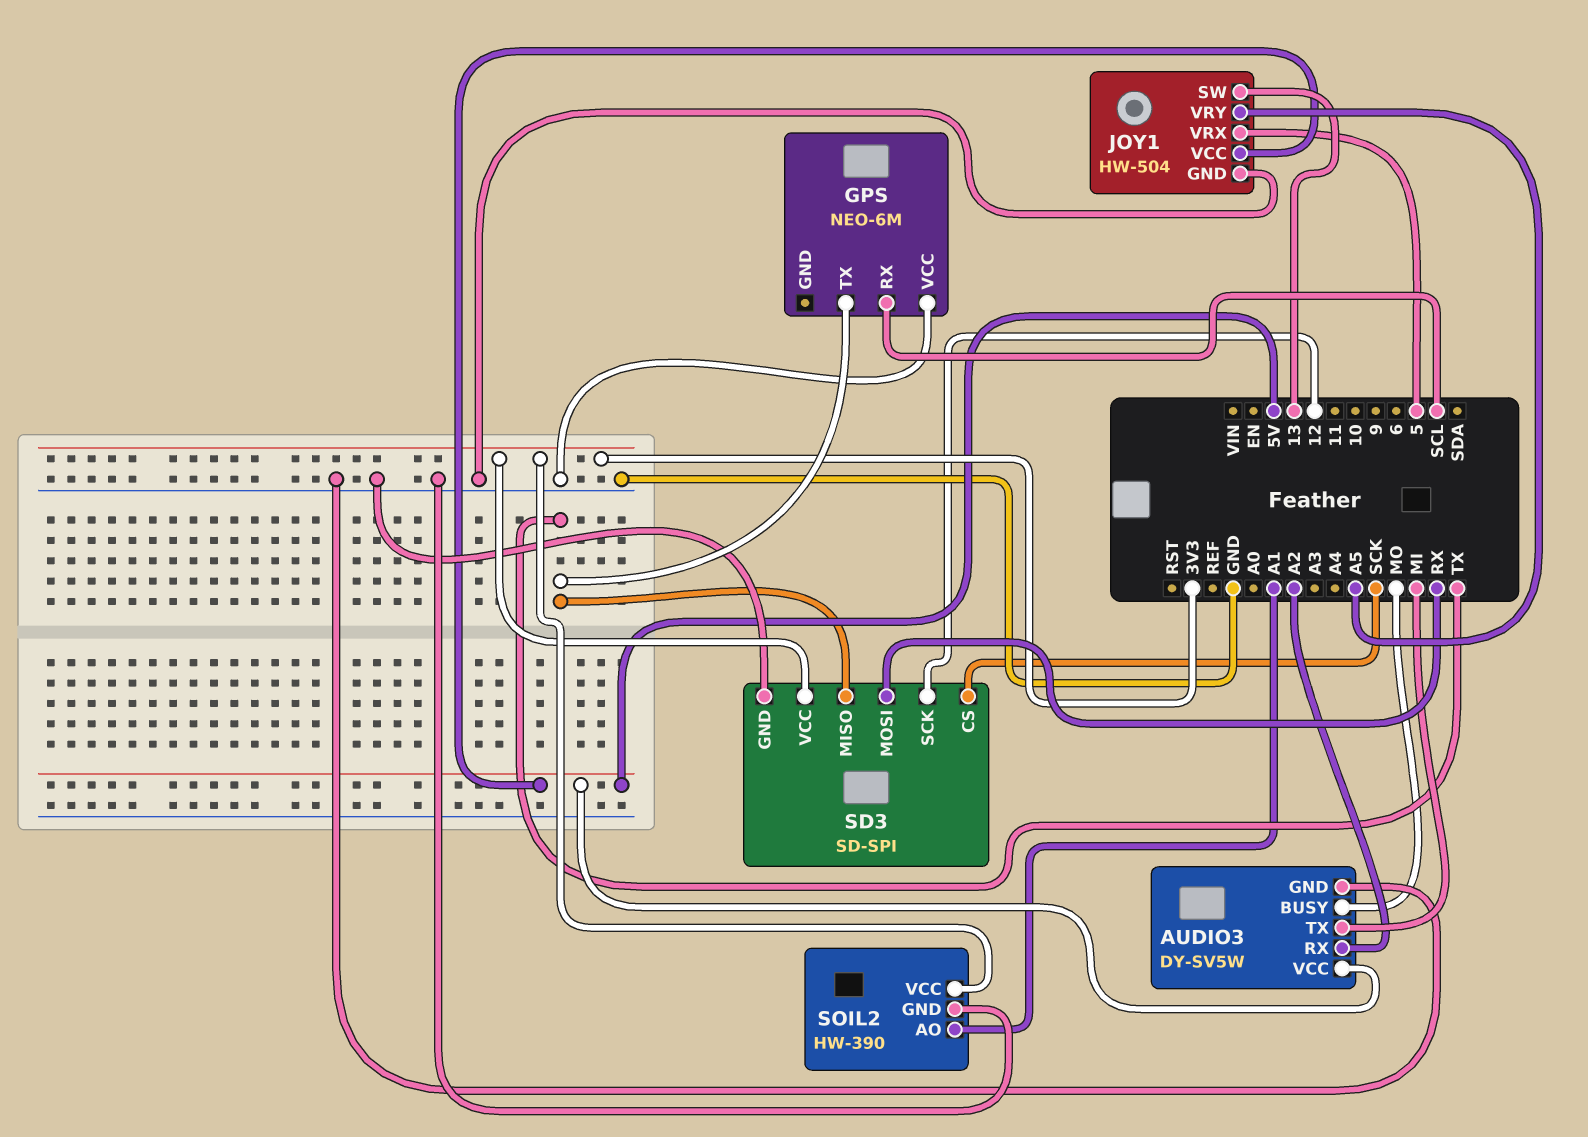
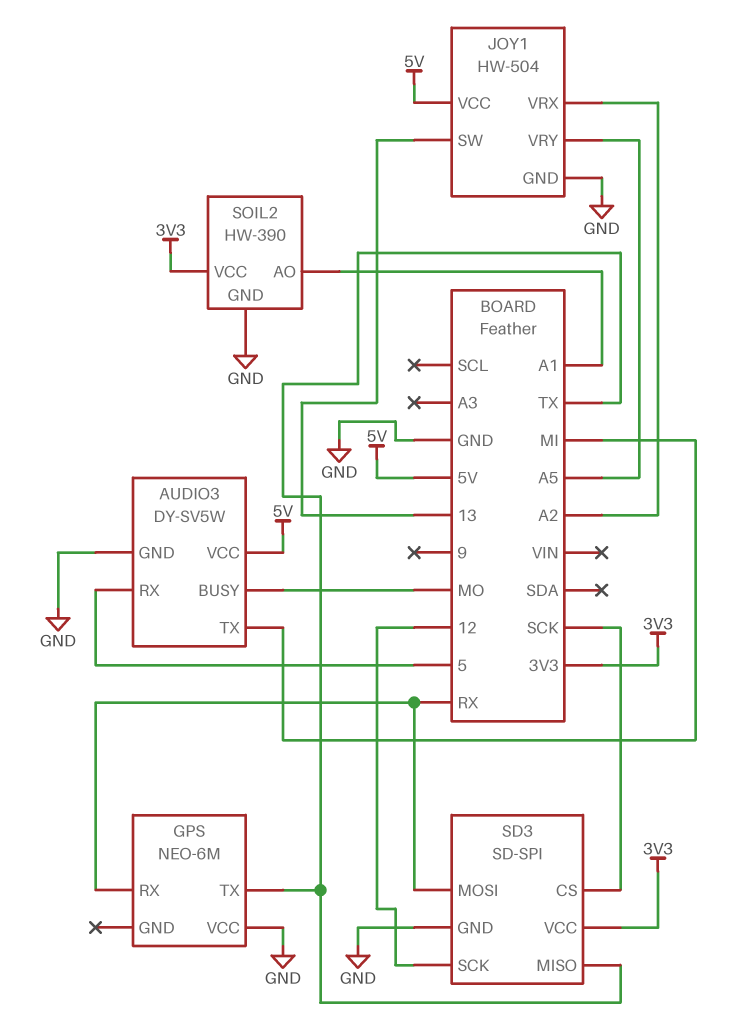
AUDIO3 pin RX: A2 -> 5
GPS pin RX: SCL -> RX
JOY1 pin VRX: 5 -> A2

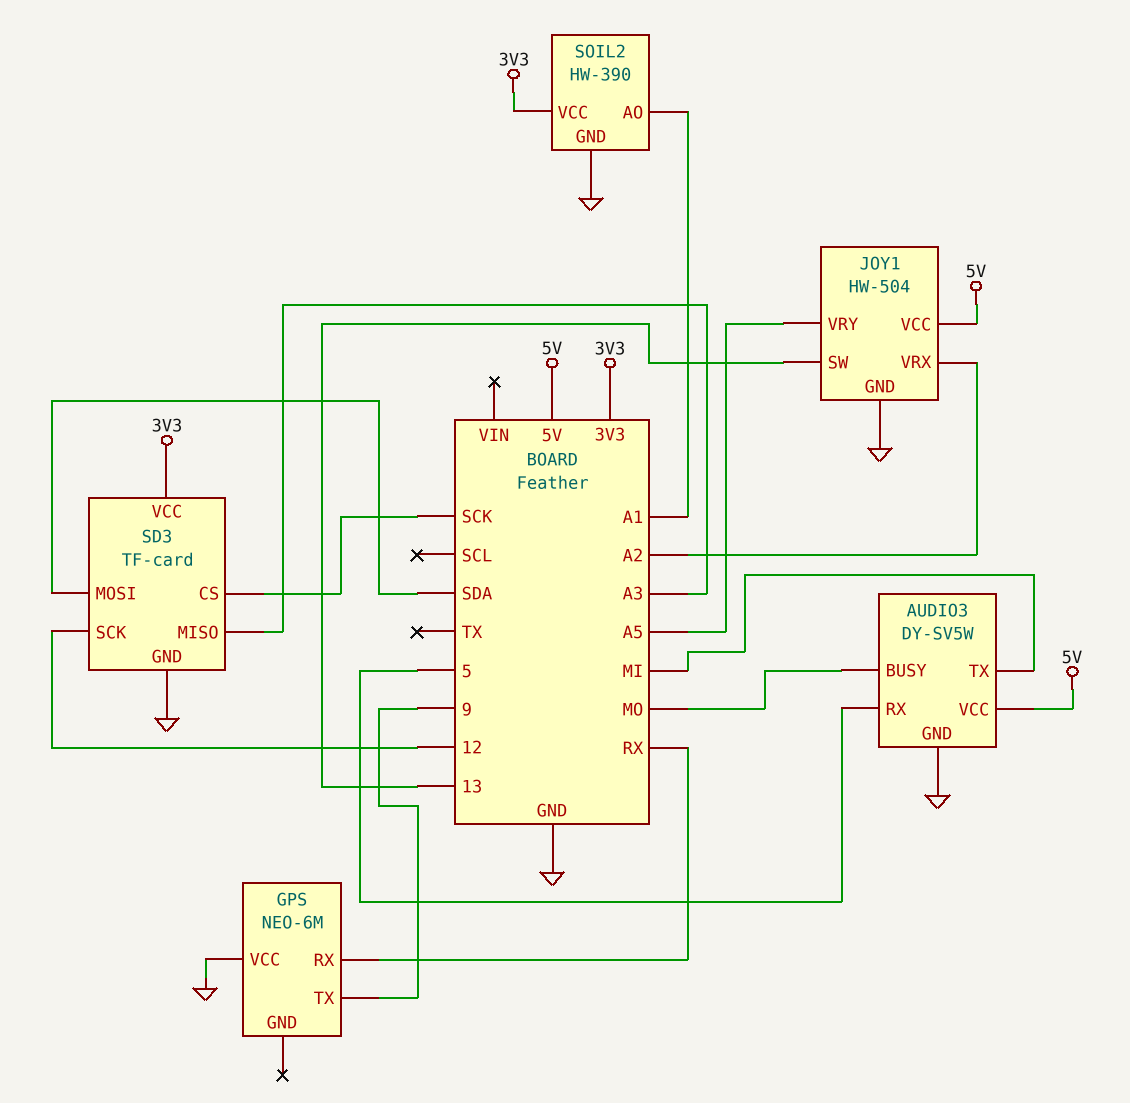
GPS pin TX: TX -> 9
SD3: SD-SPI -> TF-card
SD3 pin MISO: TX -> A3
SD3 pin MOSI: RX -> SDA

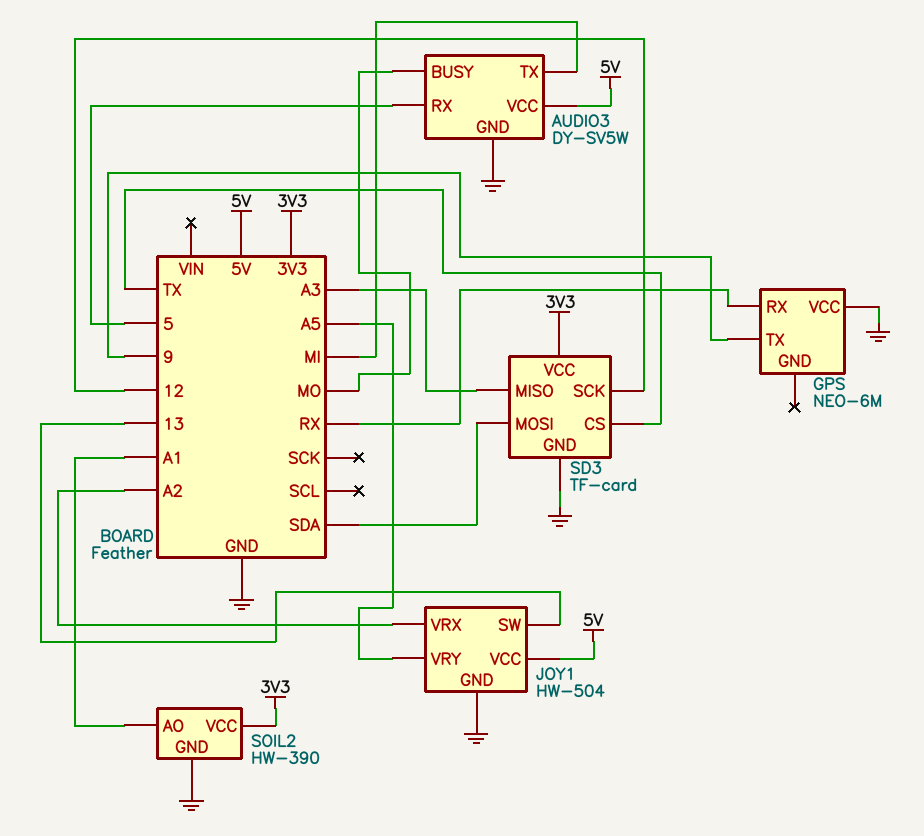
SD3 pin CS: SCK -> TX

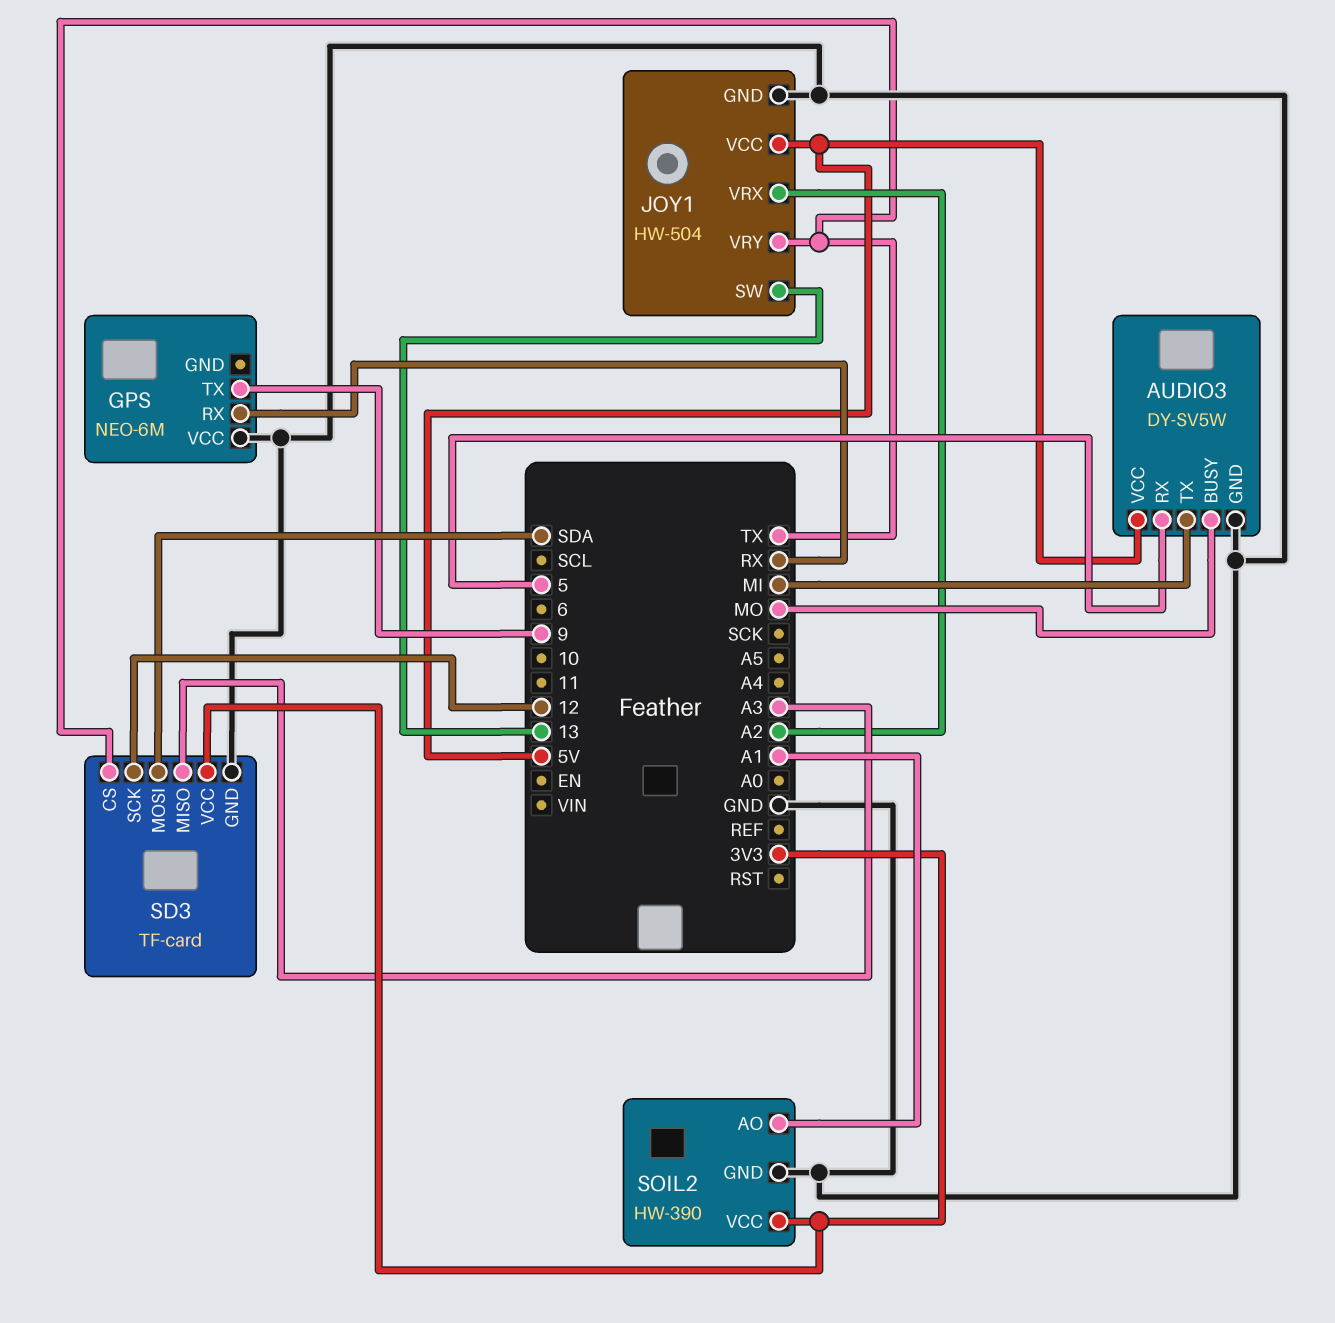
JOY1 pin VRY: A5 -> TX

